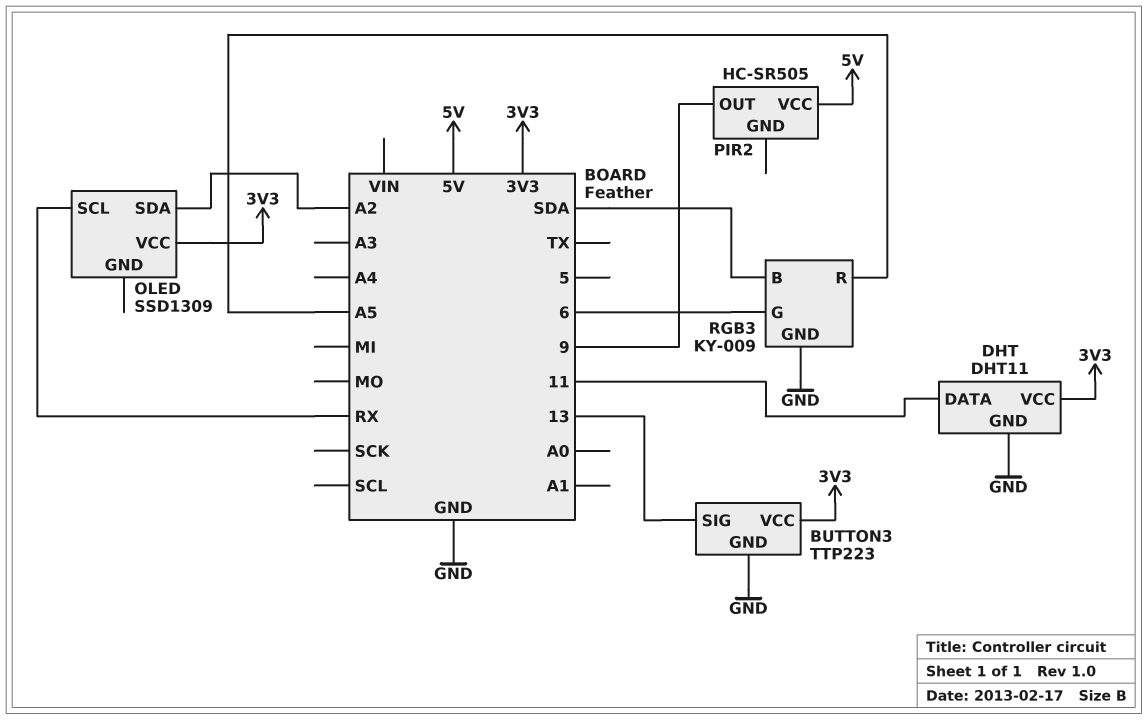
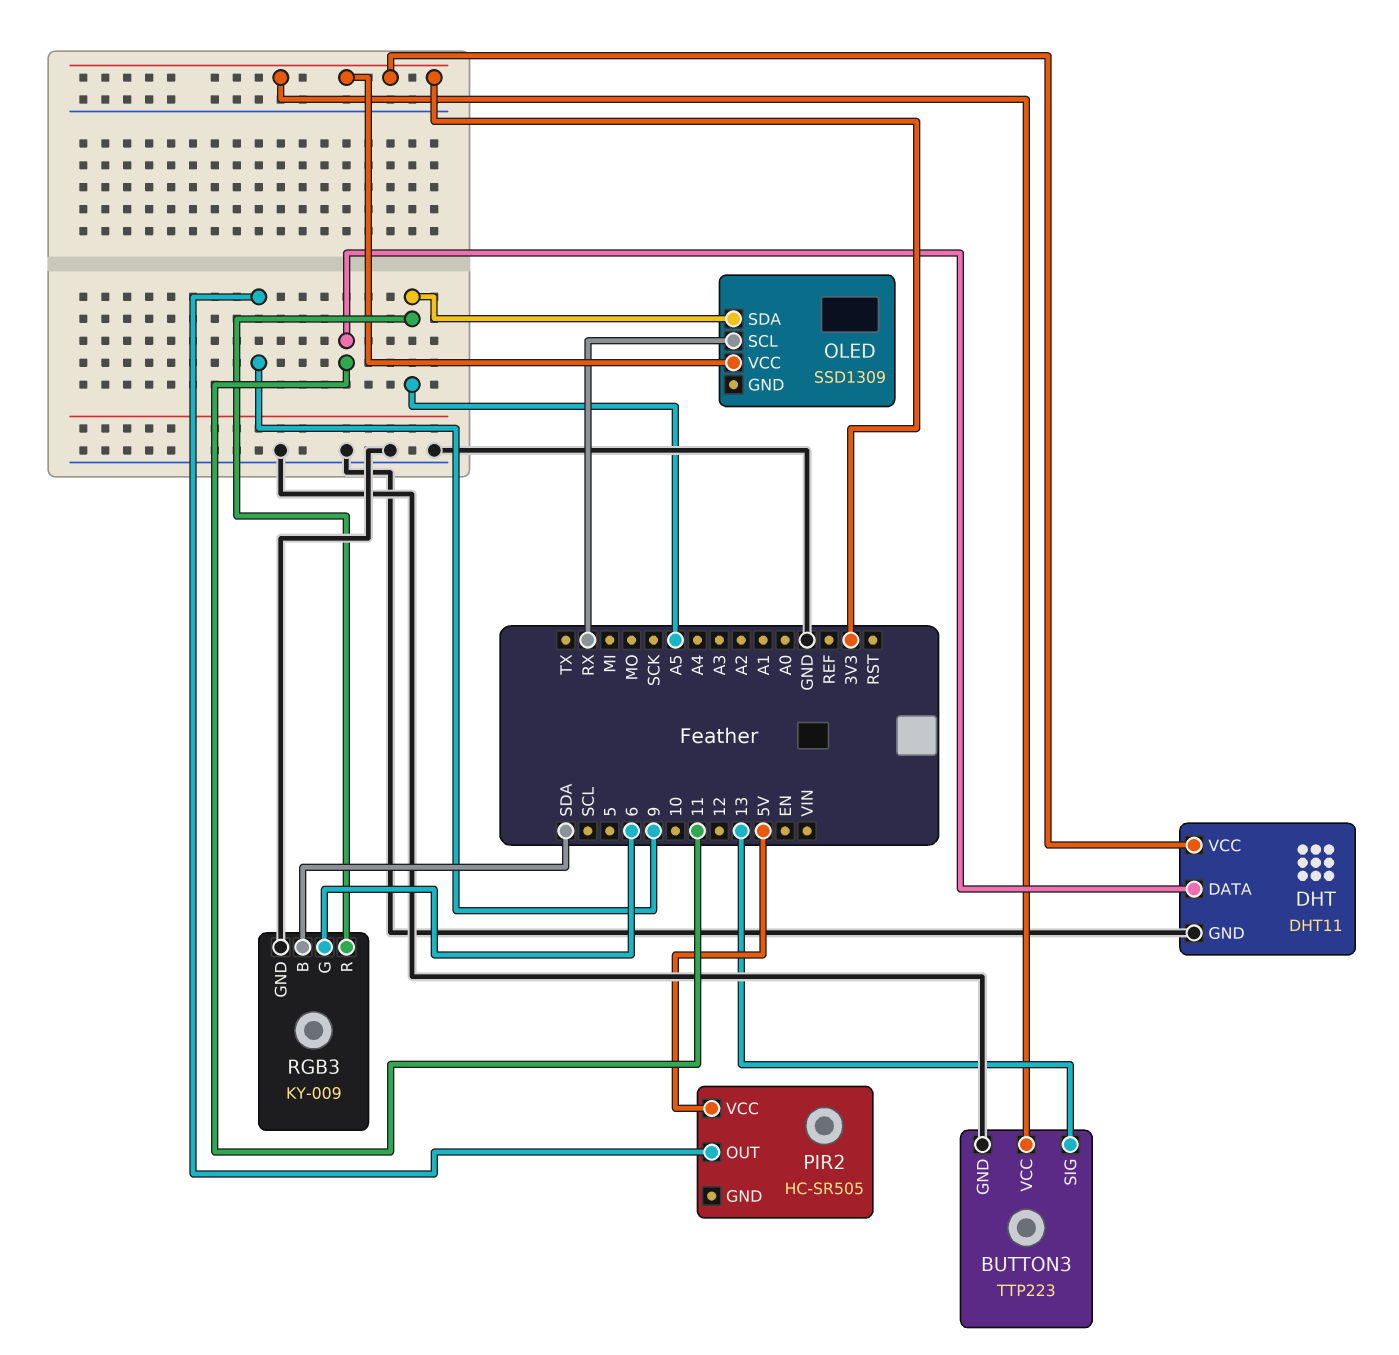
OLED pin SDA: A2 -> A5

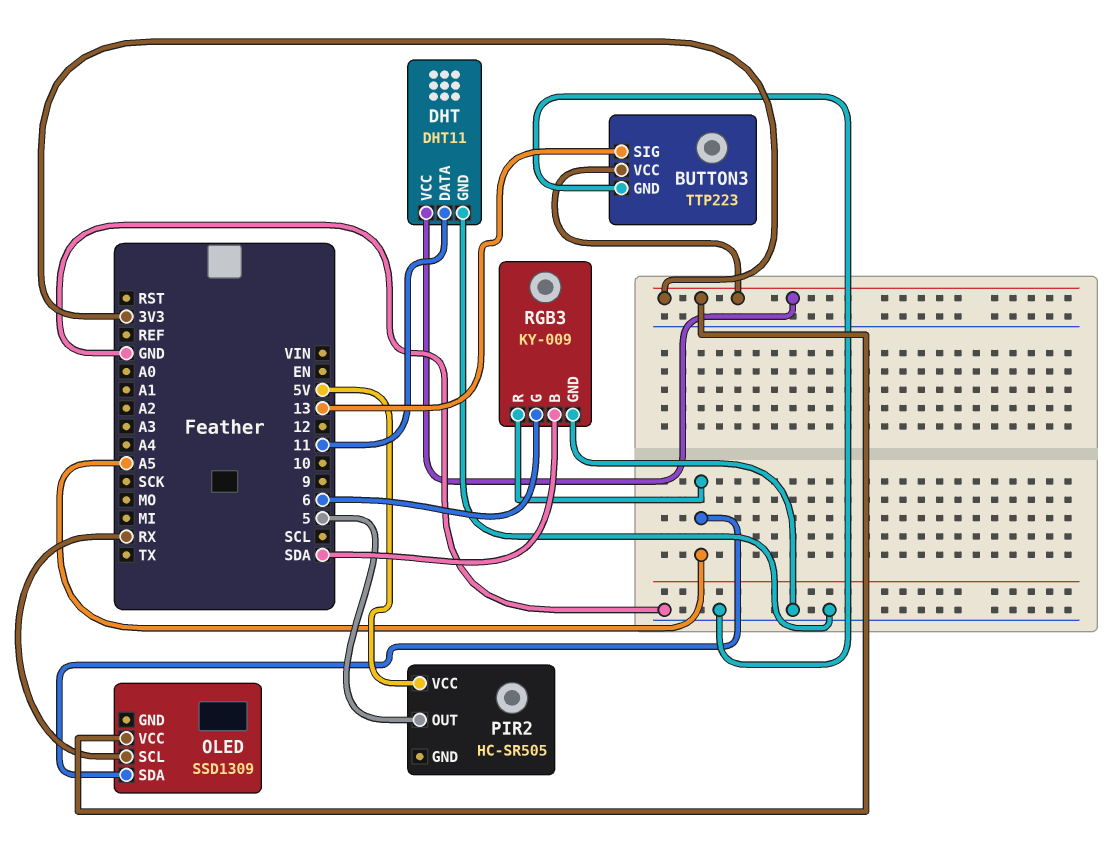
PIR2 pin OUT: 9 -> 5

